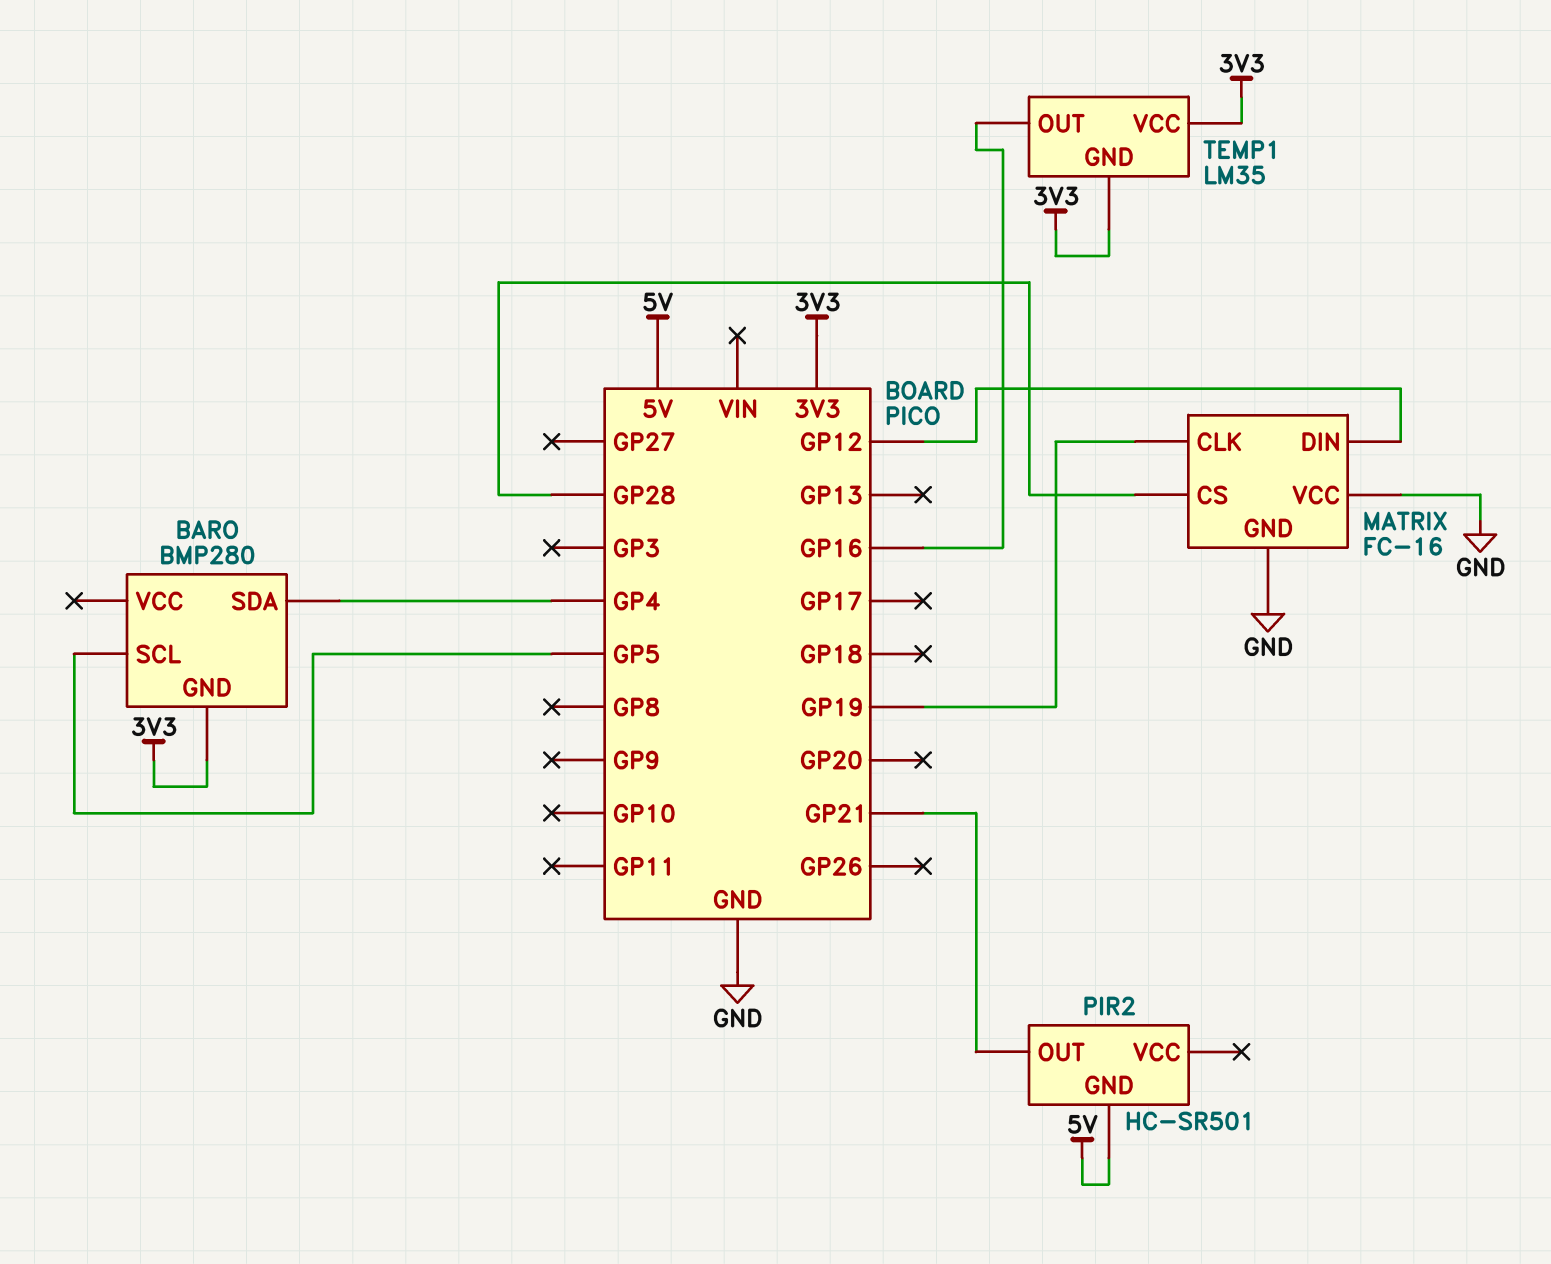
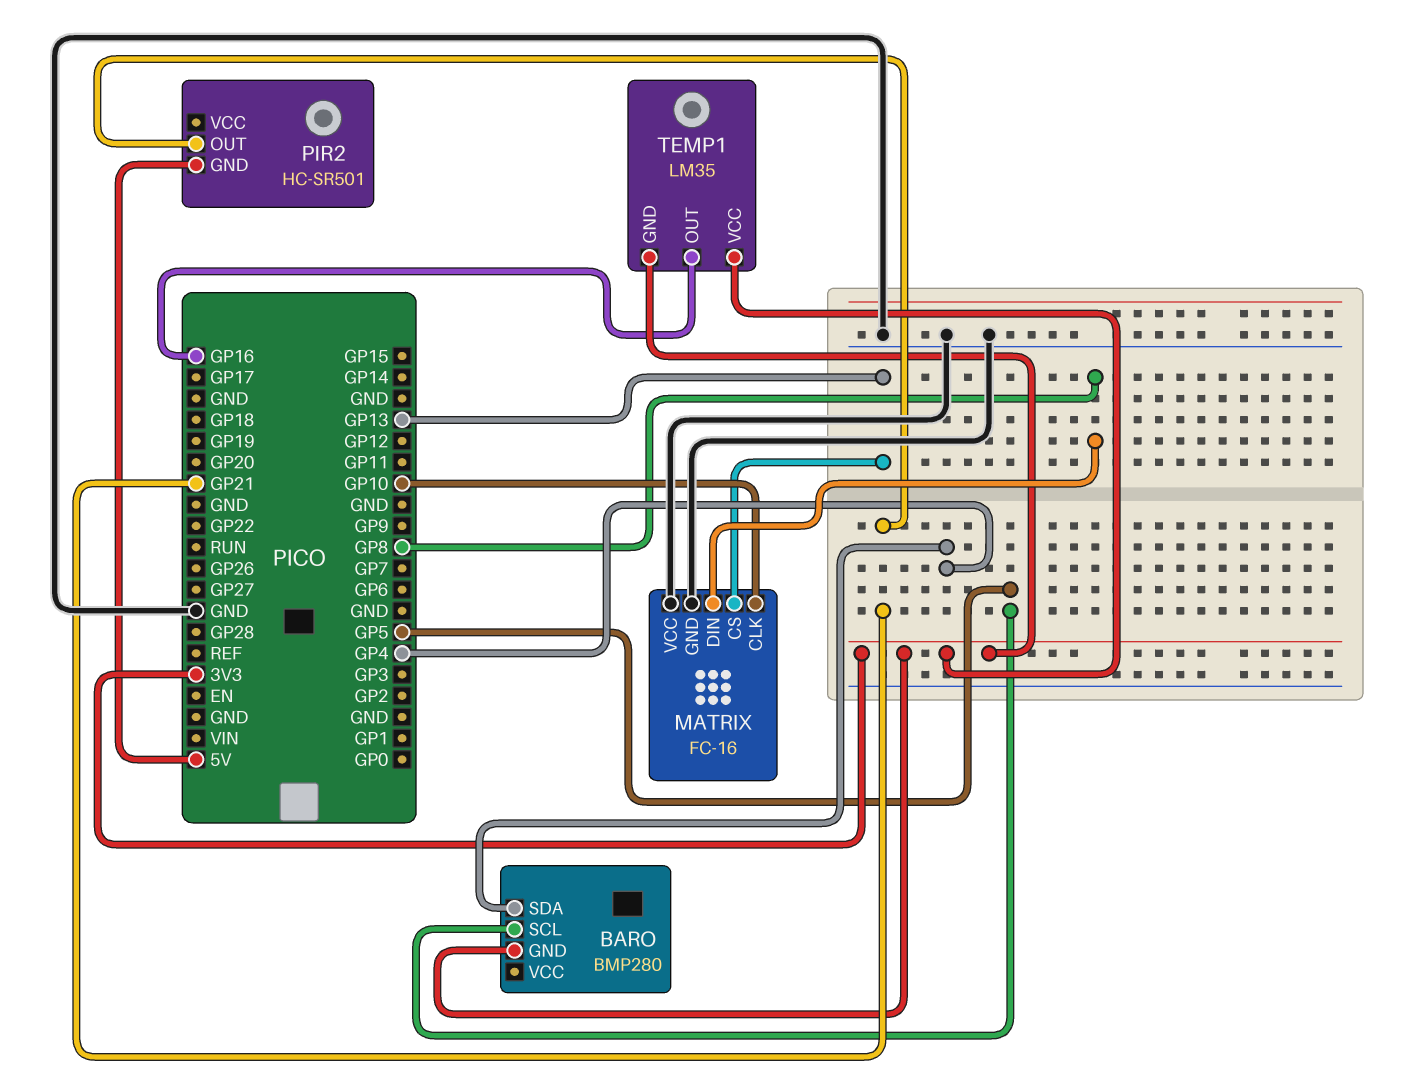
MATRIX pin CLK: GP19 -> GP10
MATRIX pin CS: GP28 -> GP13
MATRIX pin DIN: GP12 -> GP8

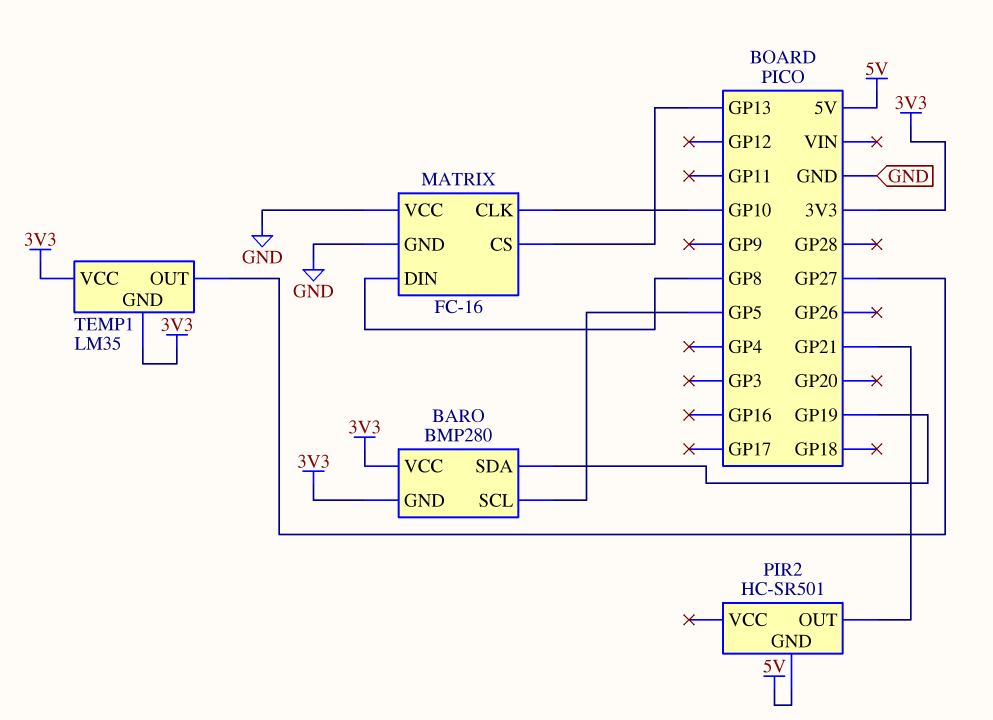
BARO pin SDA: GP4 -> GP19
BARO pin VCC: none -> 3V3
TEMP1 pin OUT: GP16 -> GP27

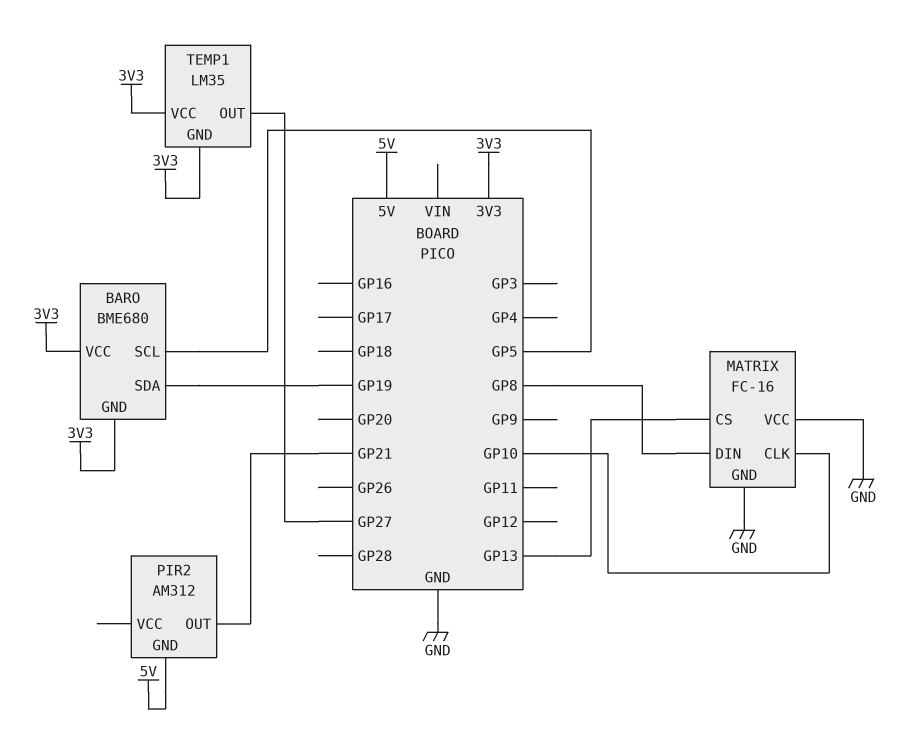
BARO: BMP280 -> BME680
PIR2: HC-SR501 -> AM312

